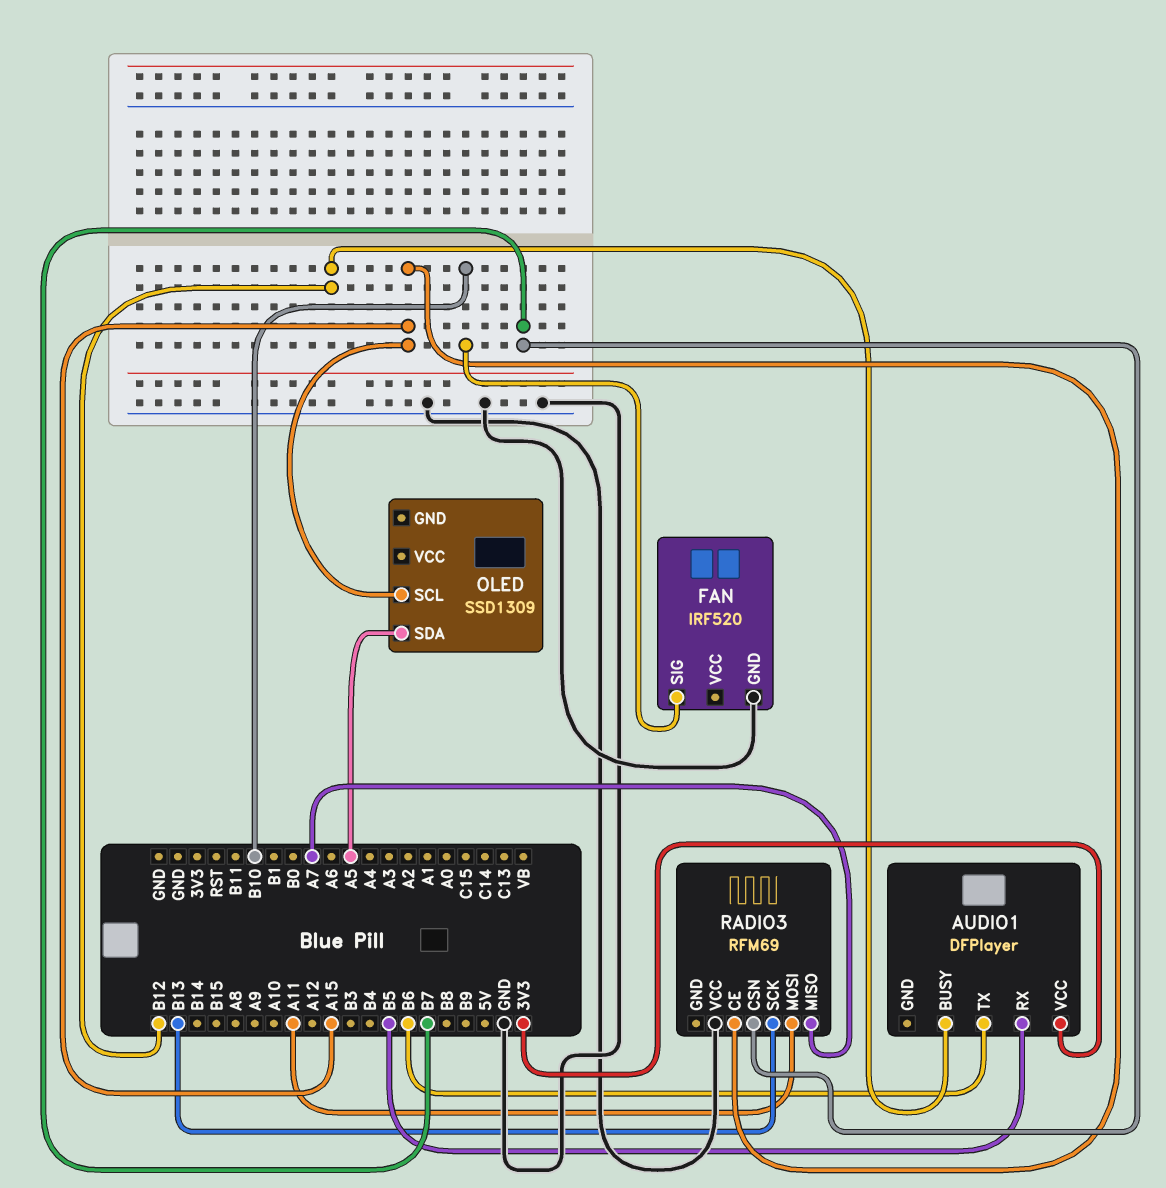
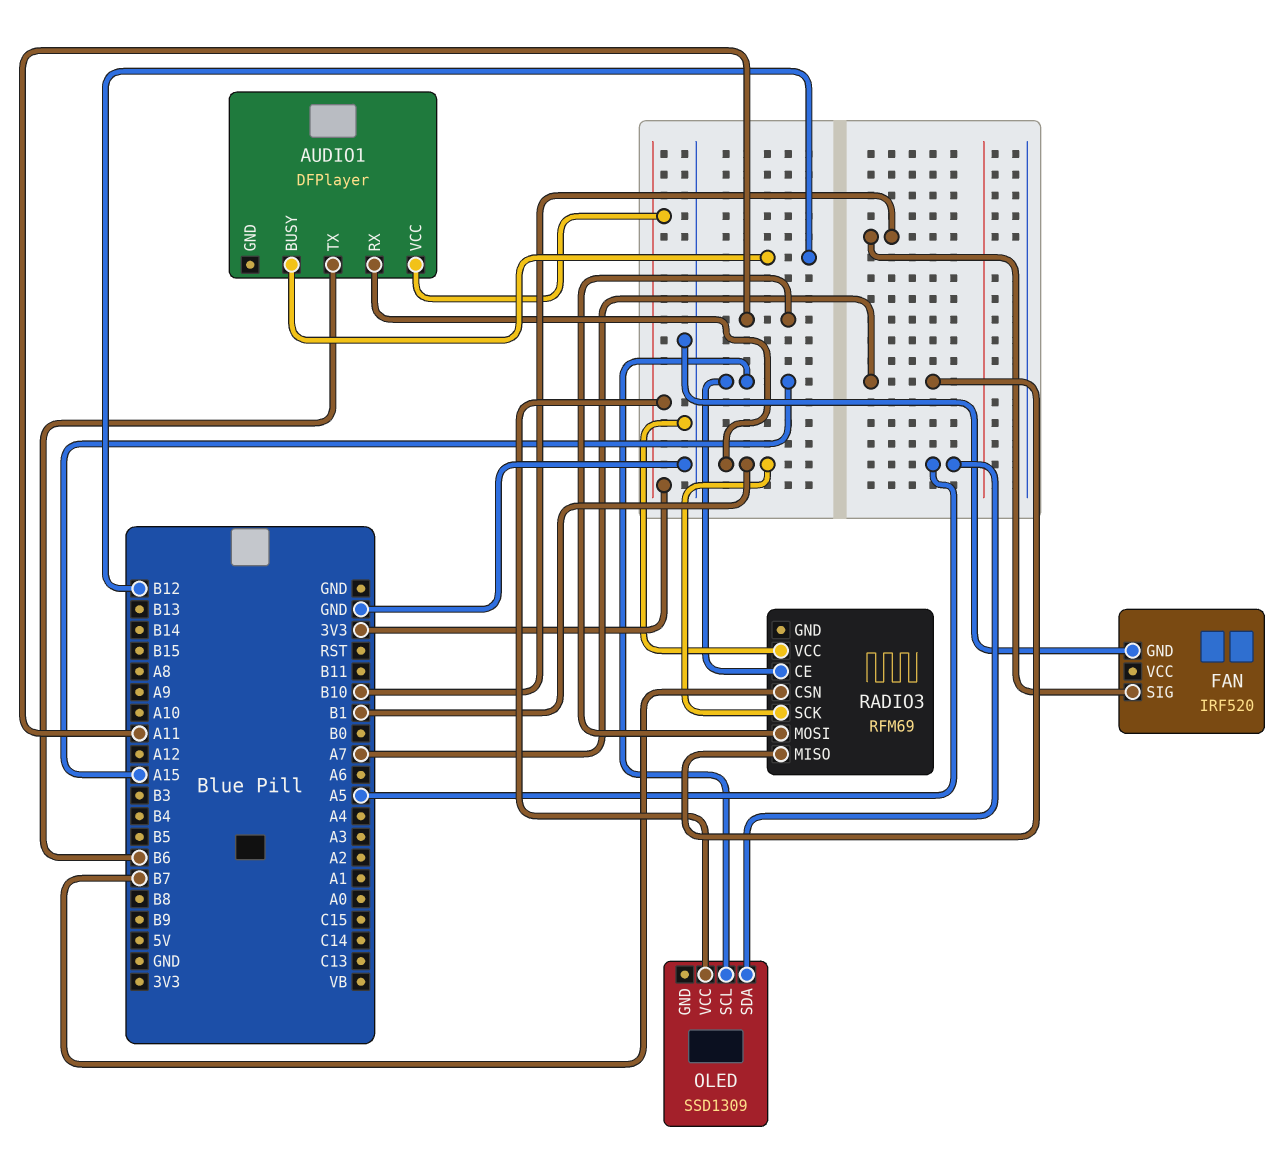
AUDIO1 pin RX: B5 -> B1
OLED pin VCC: none -> 3V3
RADIO3 pin SCK: B13 -> B1

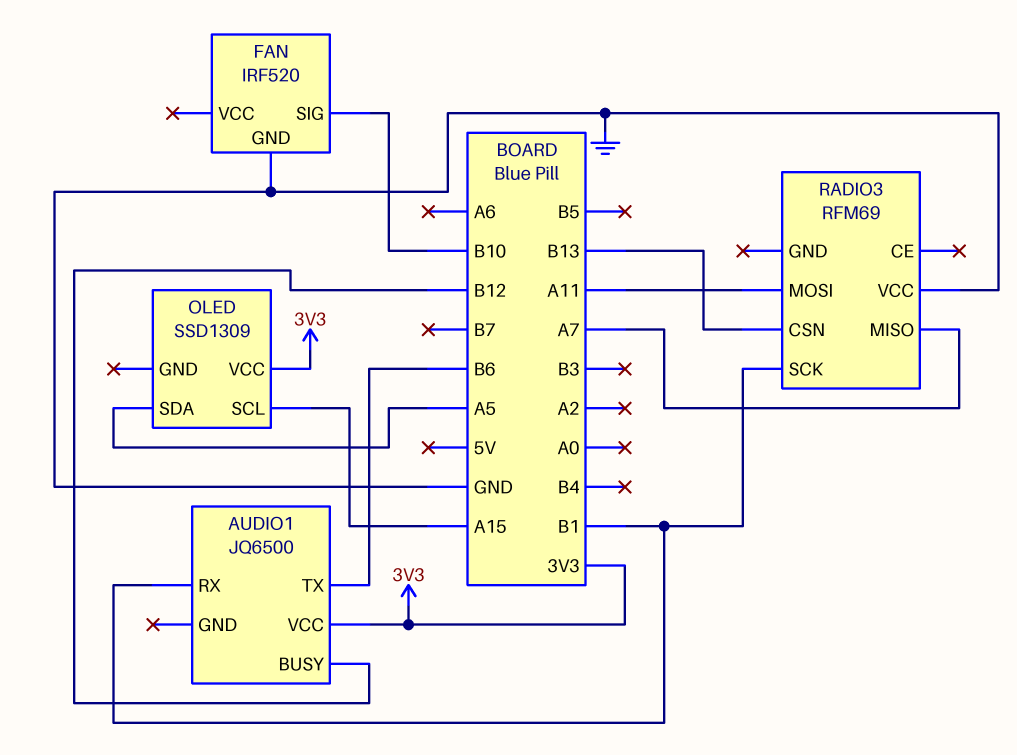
AUDIO1: DFPlayer -> JQ6500
RADIO3 pin CE: A15 -> none
RADIO3 pin CSN: B7 -> B13

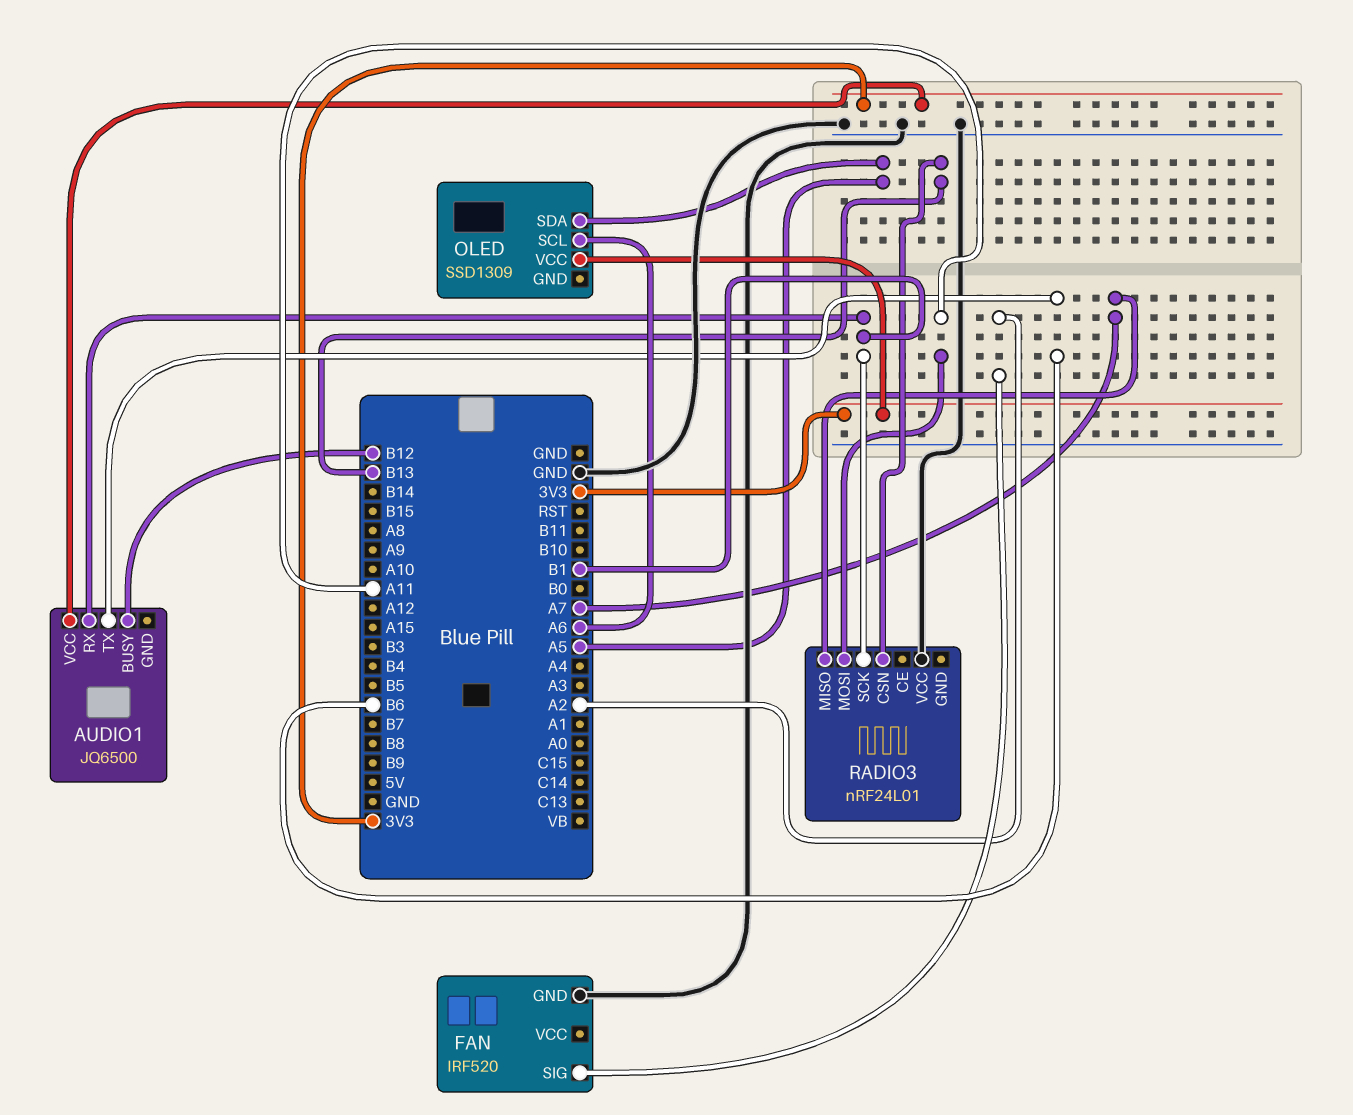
FAN pin SIG: B10 -> A2
OLED pin SCL: A15 -> A6
RADIO3: RFM69 -> nRF24L01

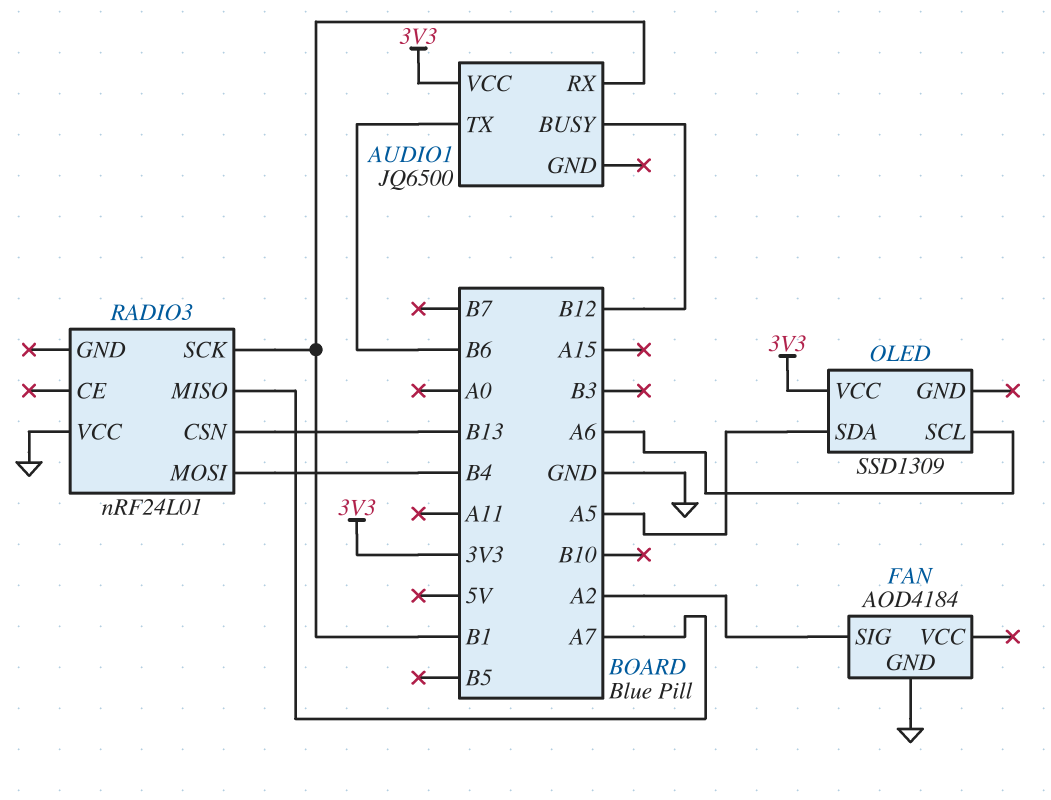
FAN: IRF520 -> AOD4184
RADIO3 pin MOSI: A11 -> B4

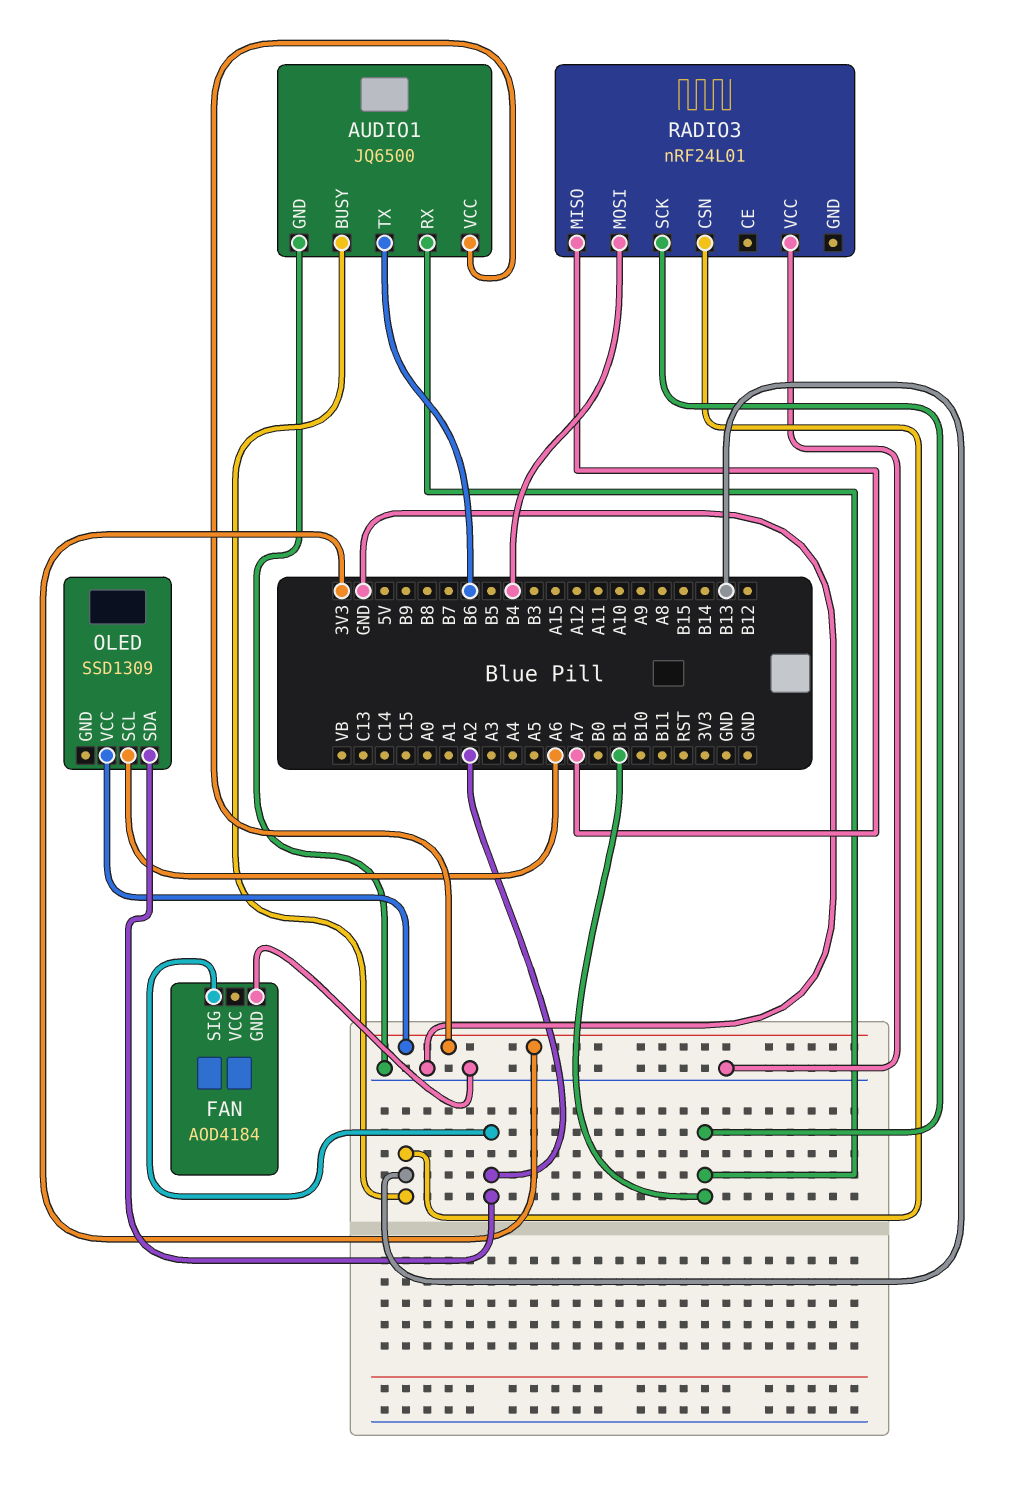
AUDIO1 pin BUSY: B12 -> B13
AUDIO1 pin GND: none -> GND
OLED pin SDA: A5 -> A2

